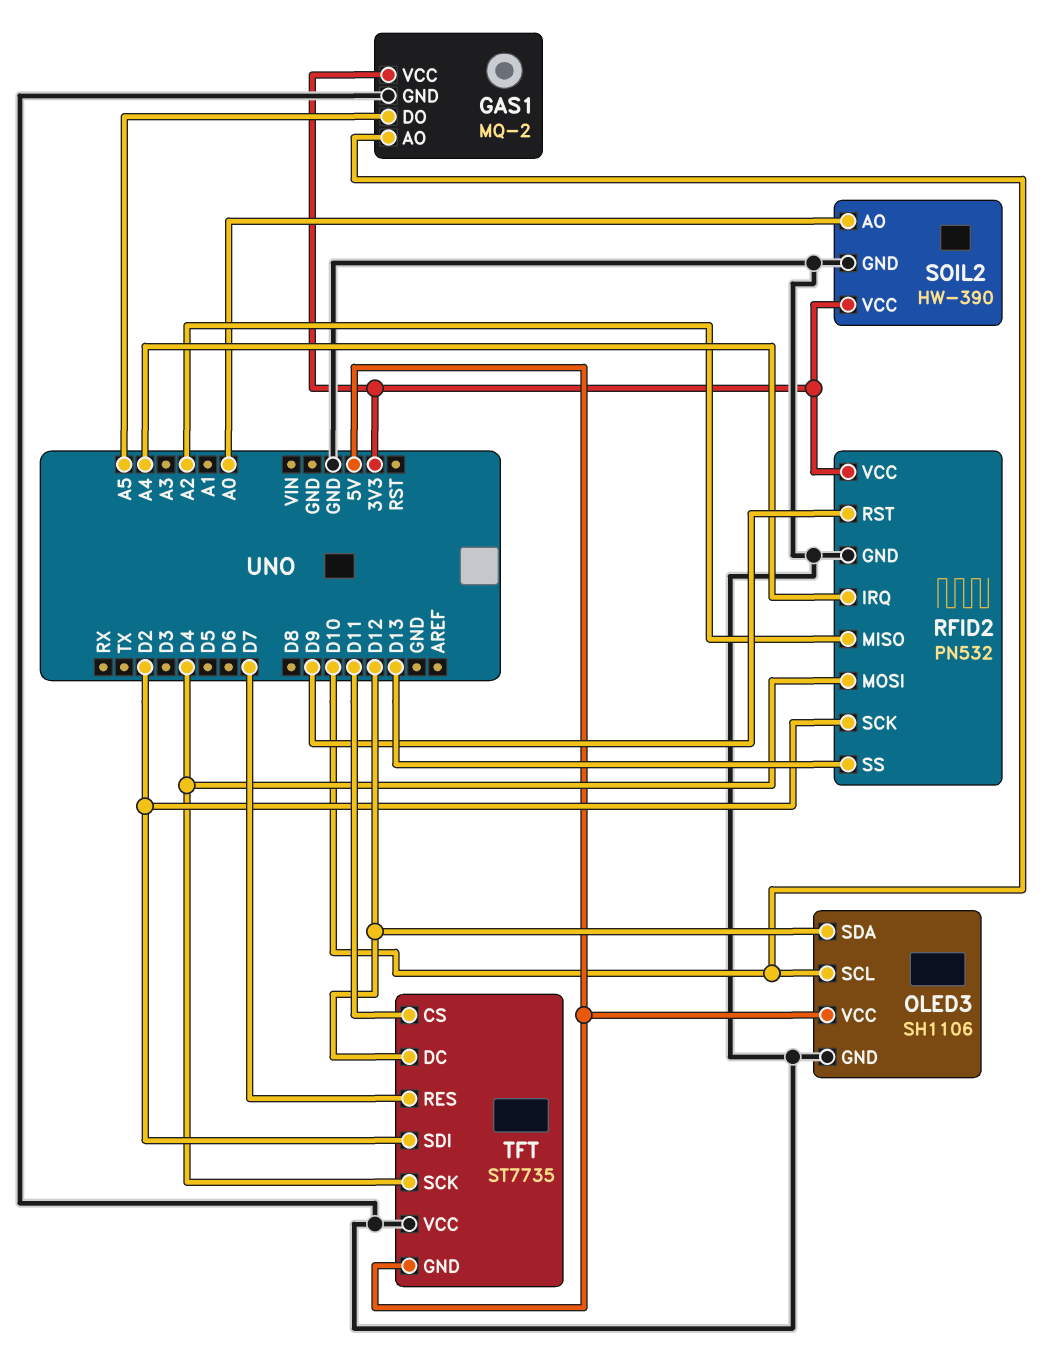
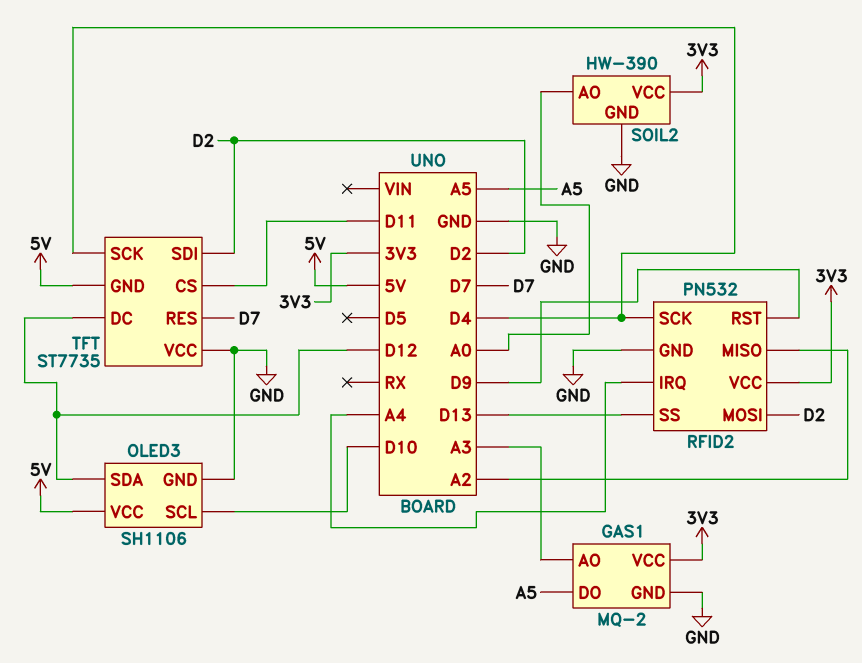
GAS1 pin AO: D10 -> A3
RFID2 pin MOSI: D4 -> D2
RFID2 pin SCK: D2 -> D4

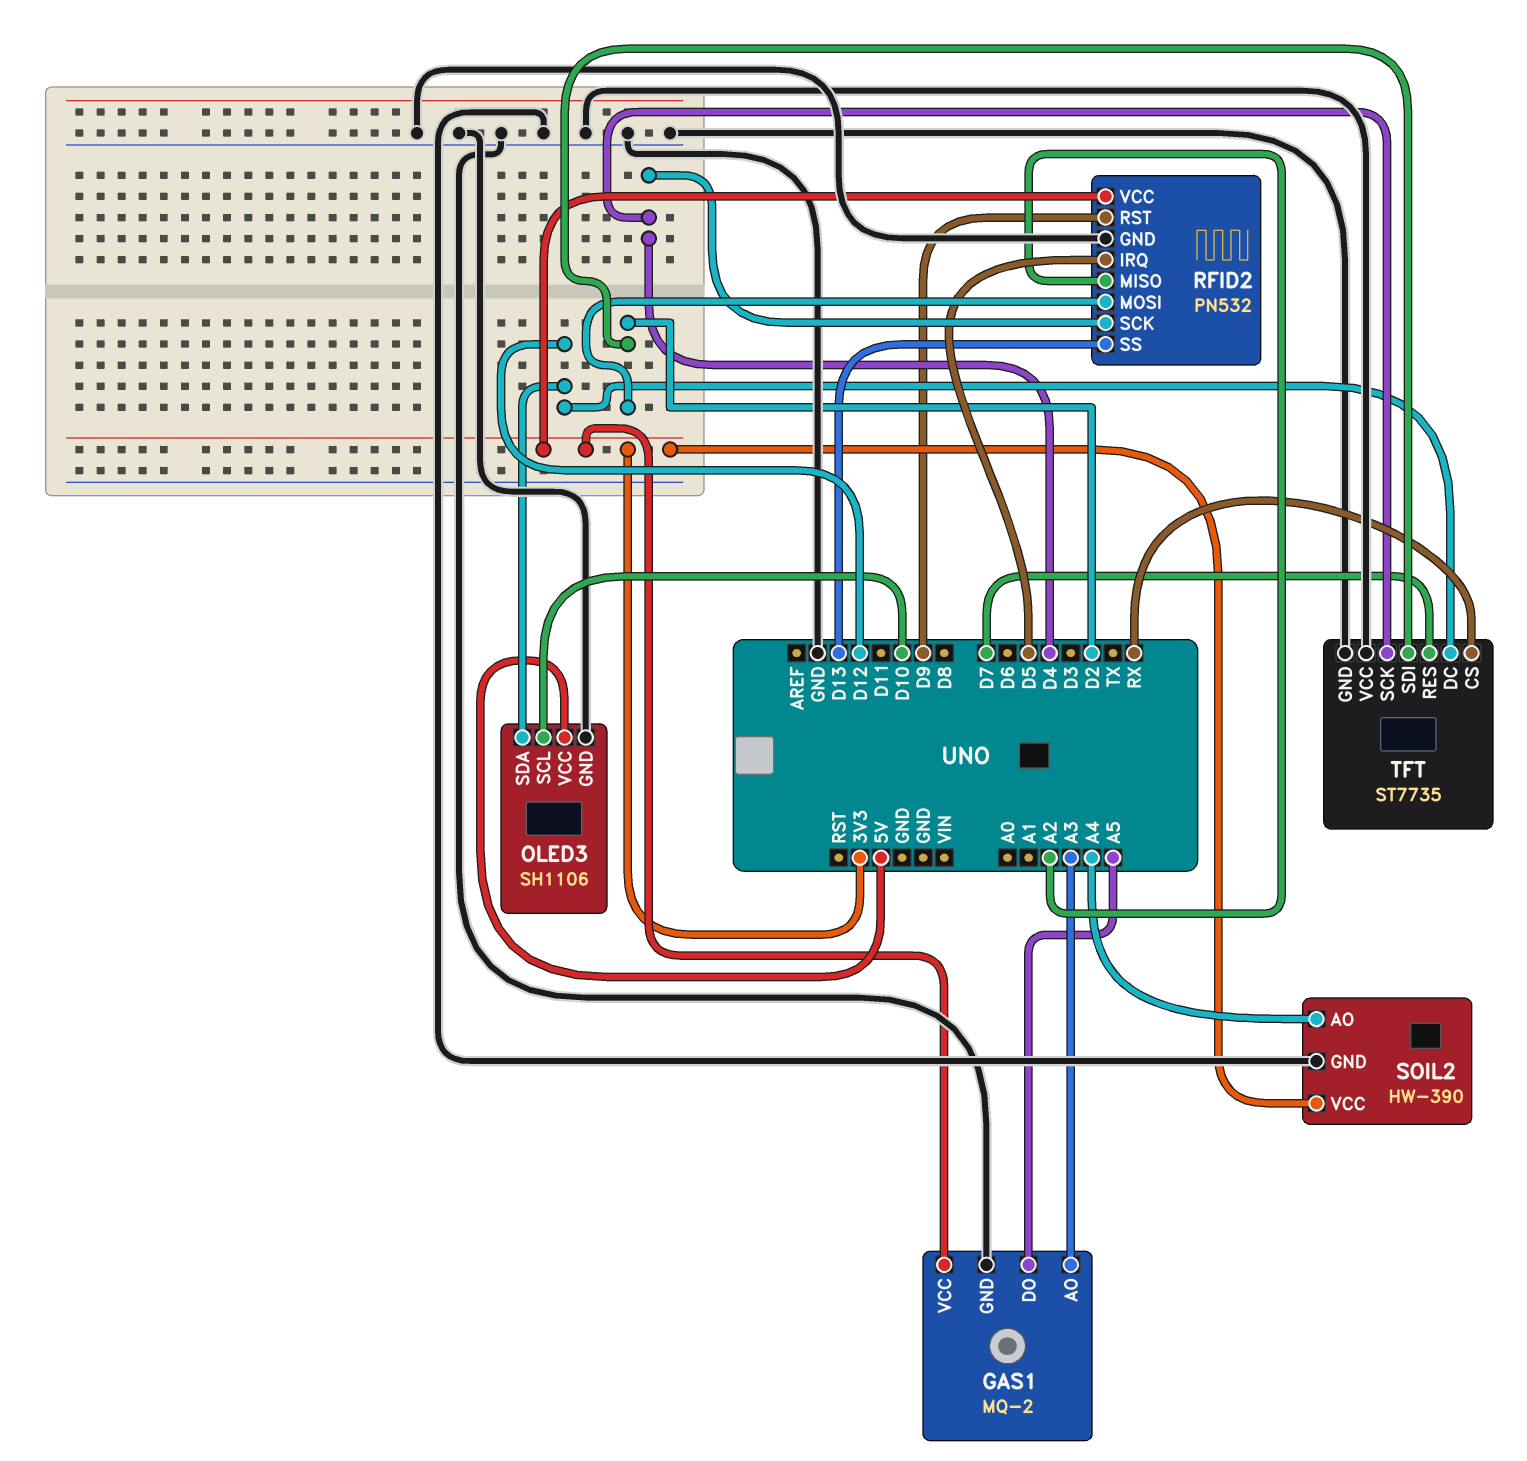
RFID2 pin IRQ: A4 -> D5
SOIL2 pin AO: A0 -> A4
TFT pin CS: D11 -> RX
TFT pin GND: 5V -> GND

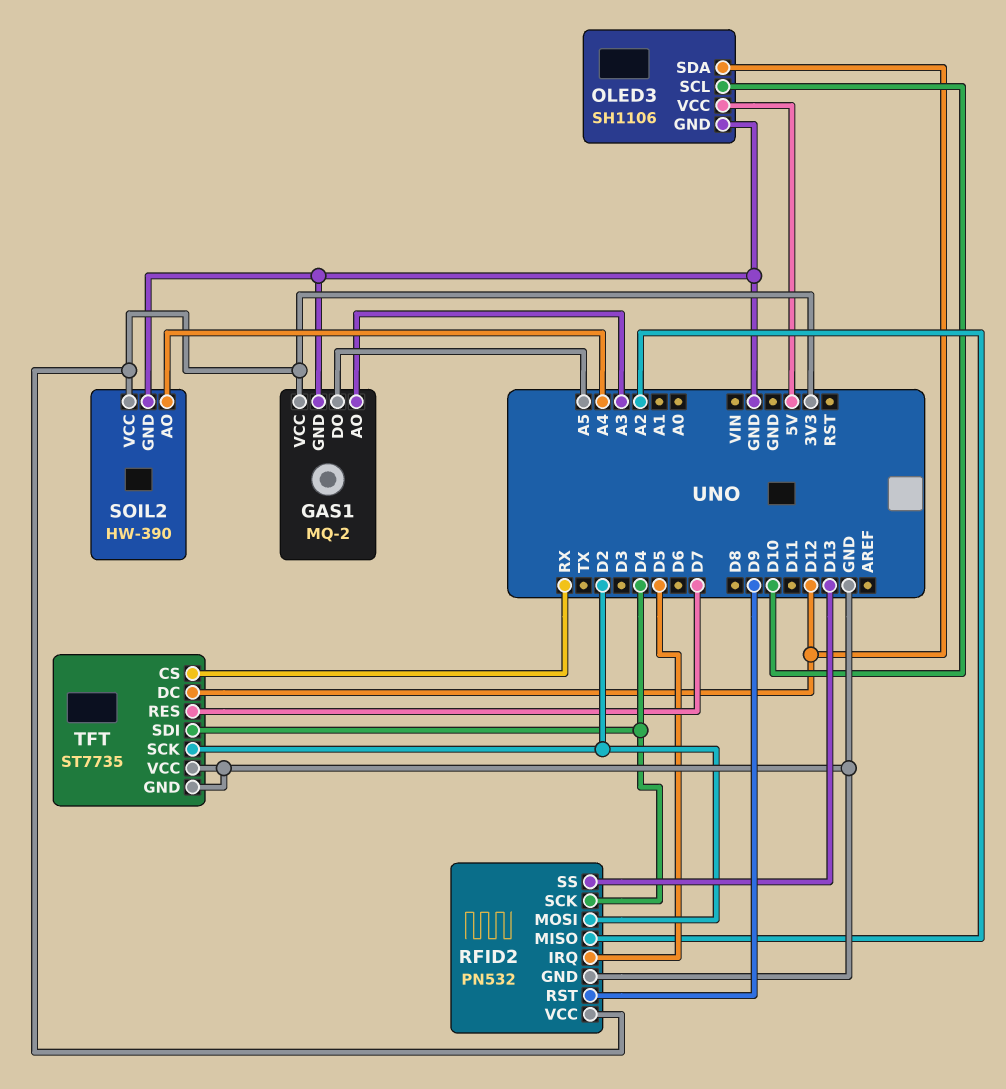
TFT pin SCK: D4 -> D2
TFT pin SDI: D2 -> D4

